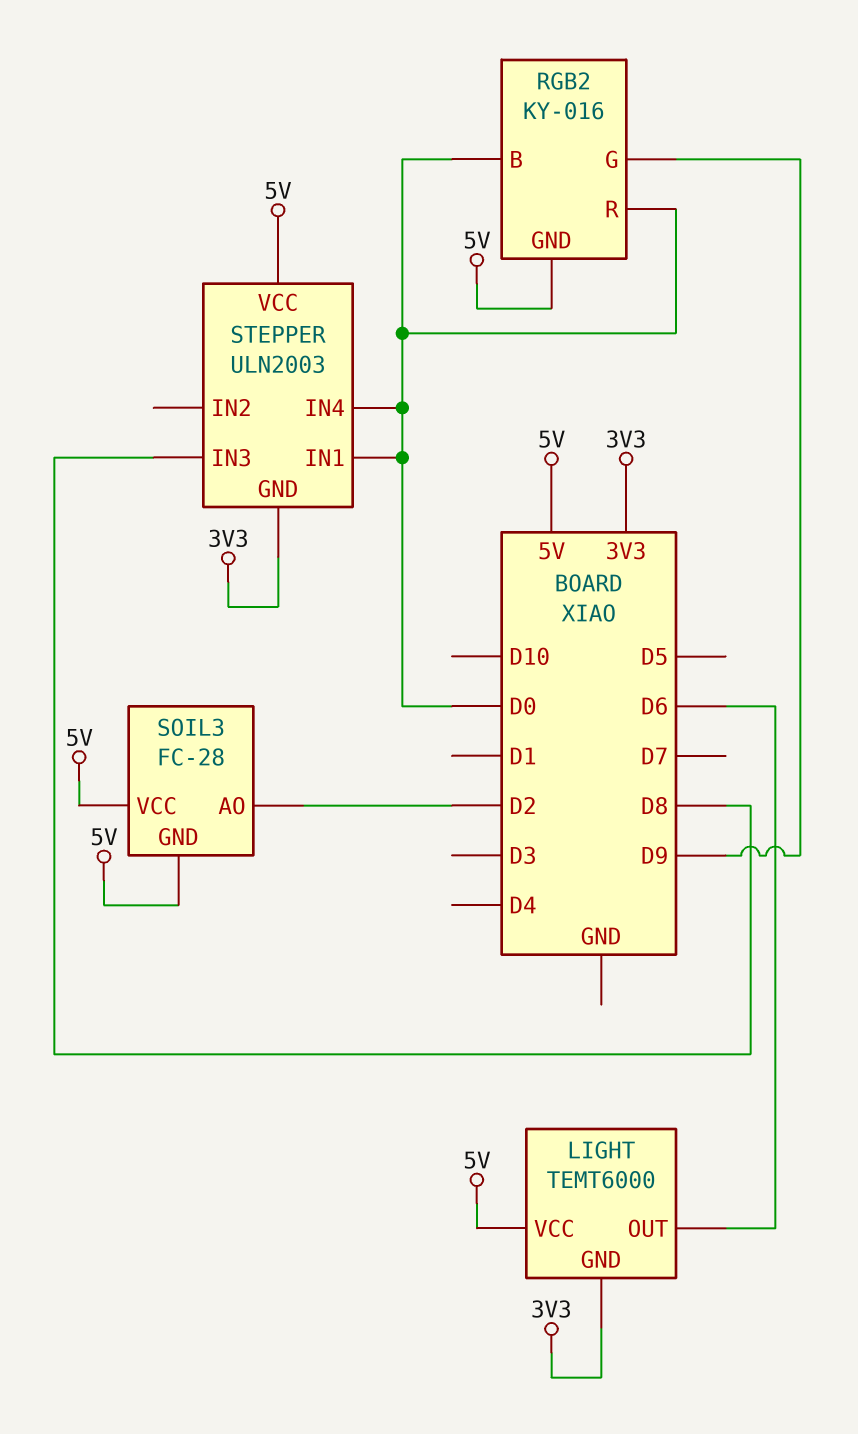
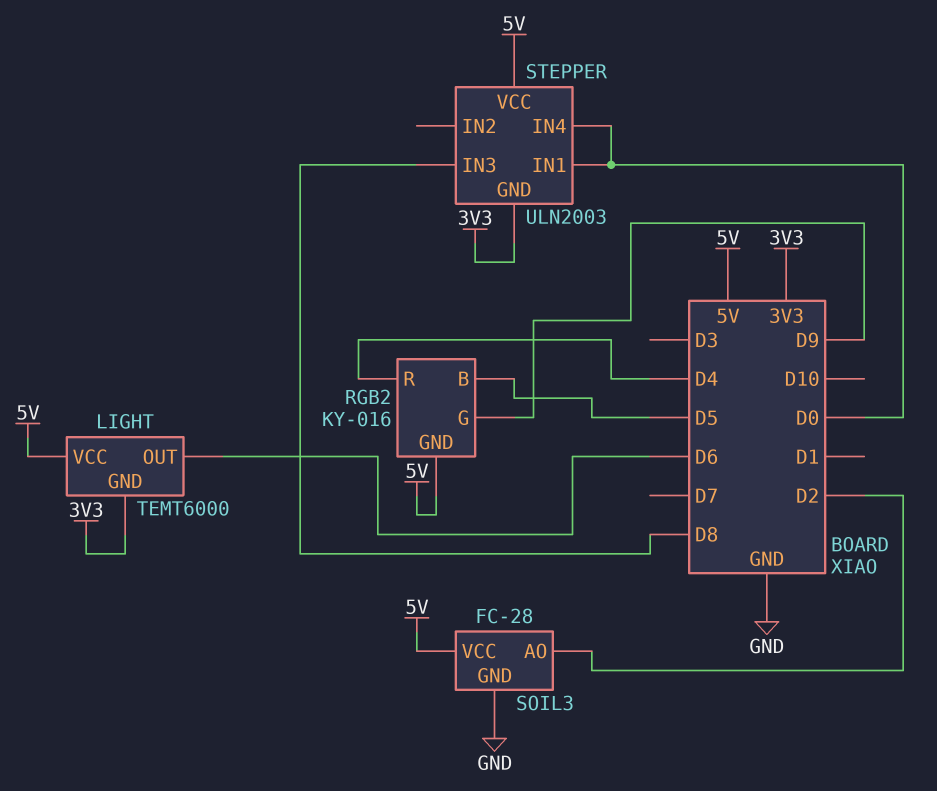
RGB2 pin B: D0 -> D5
RGB2 pin R: D0 -> D4
SOIL3 pin GND: 5V -> GND

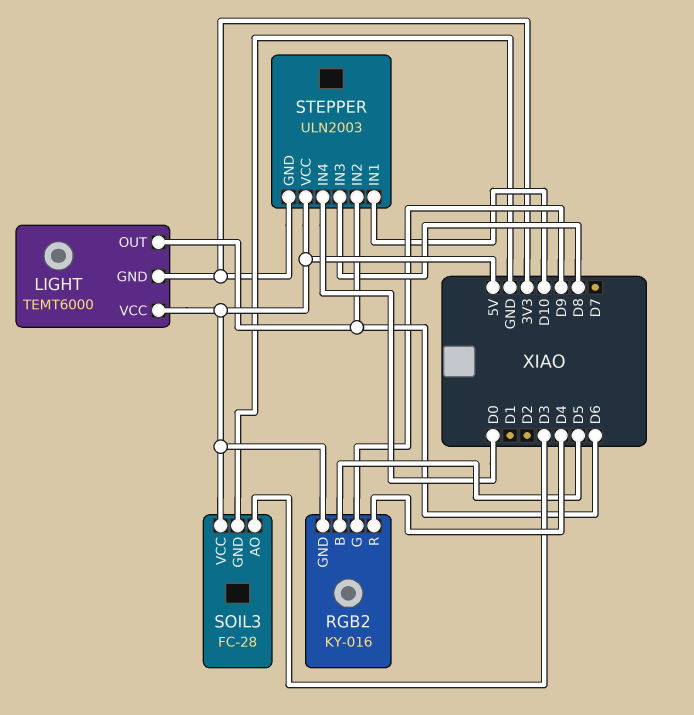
SOIL3 pin AO: D2 -> D3
STEPPER pin IN1: D0 -> D10
STEPPER pin IN2: none -> D6

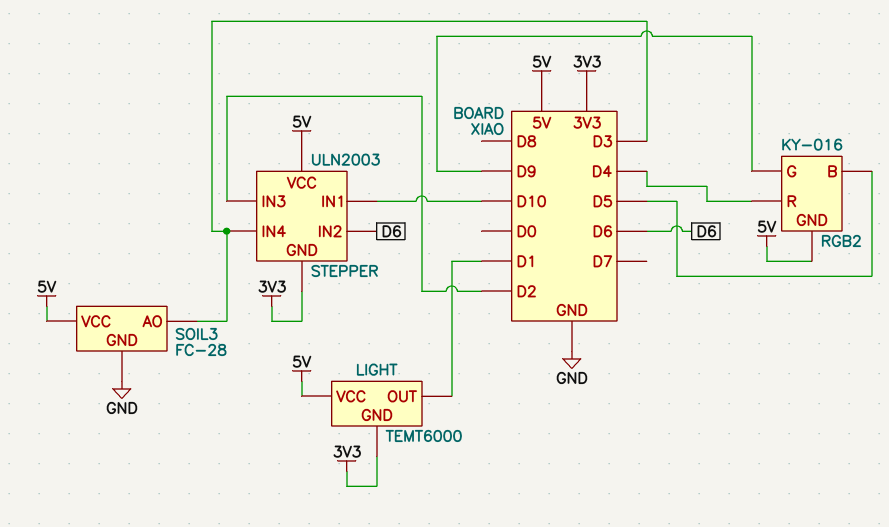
LIGHT pin OUT: D6 -> D1
STEPPER pin IN3: D8 -> D2
STEPPER pin IN4: D0 -> D3

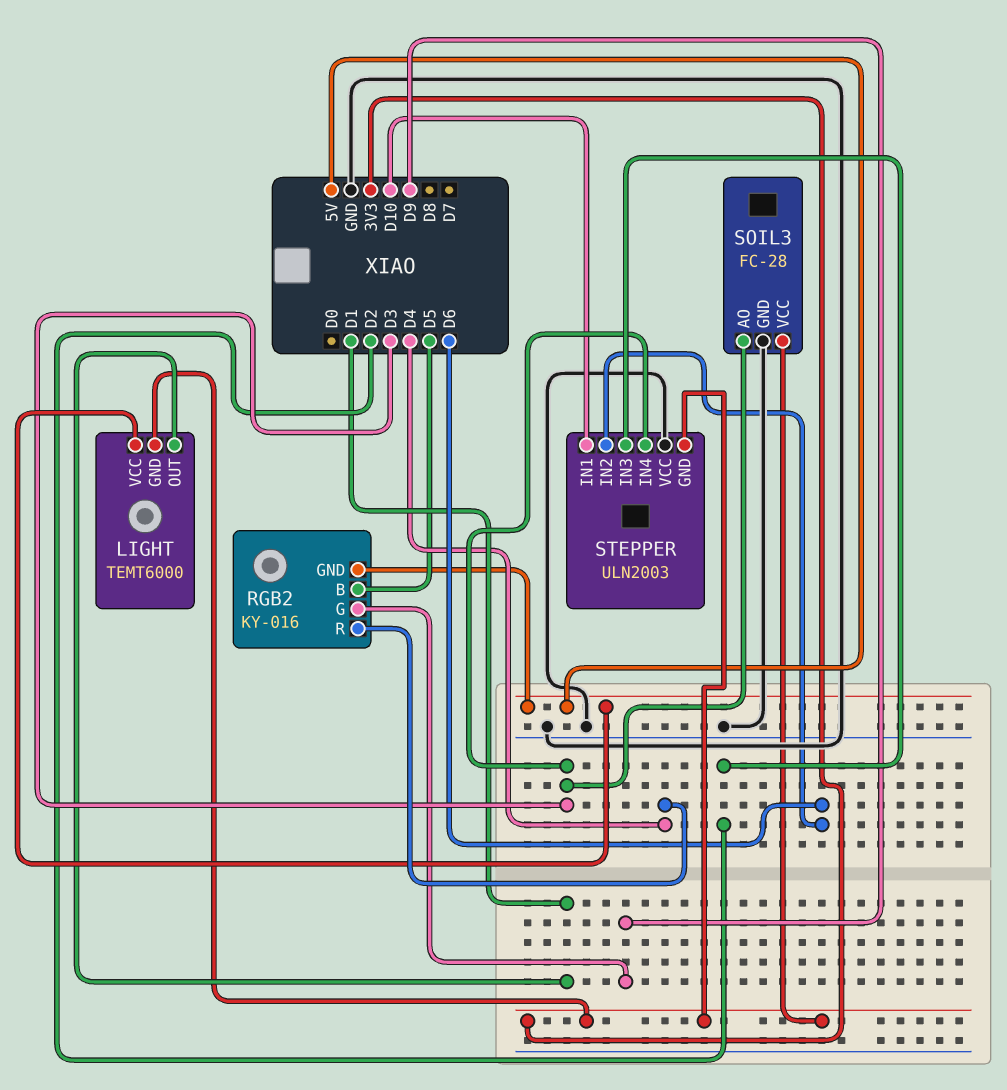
SOIL3 pin VCC: 5V -> 3V3
STEPPER pin VCC: 5V -> GND

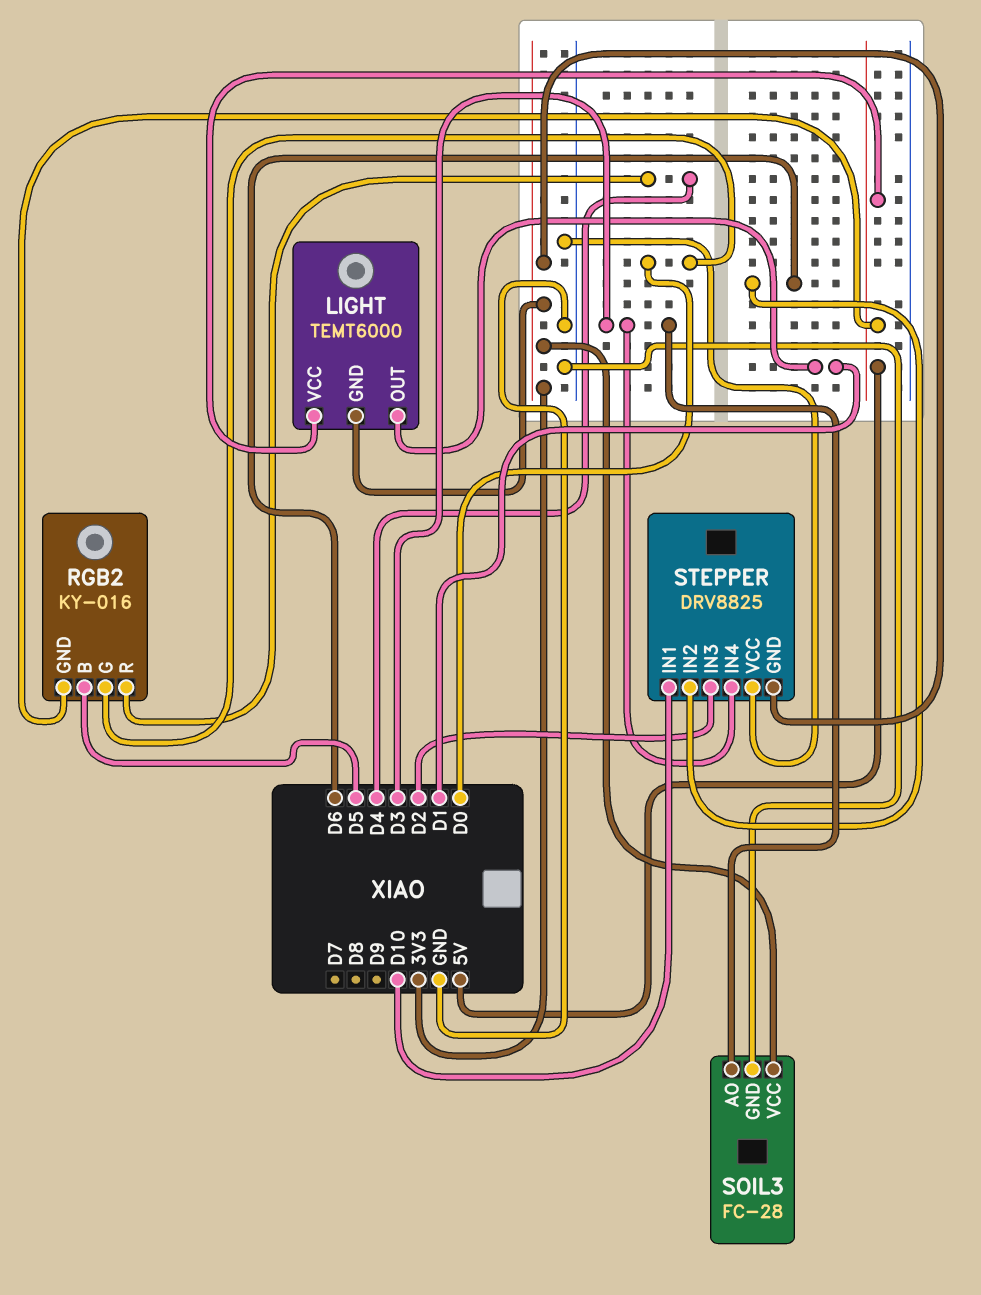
RGB2 pin G: D9 -> D0
STEPPER: ULN2003 -> DRV8825

